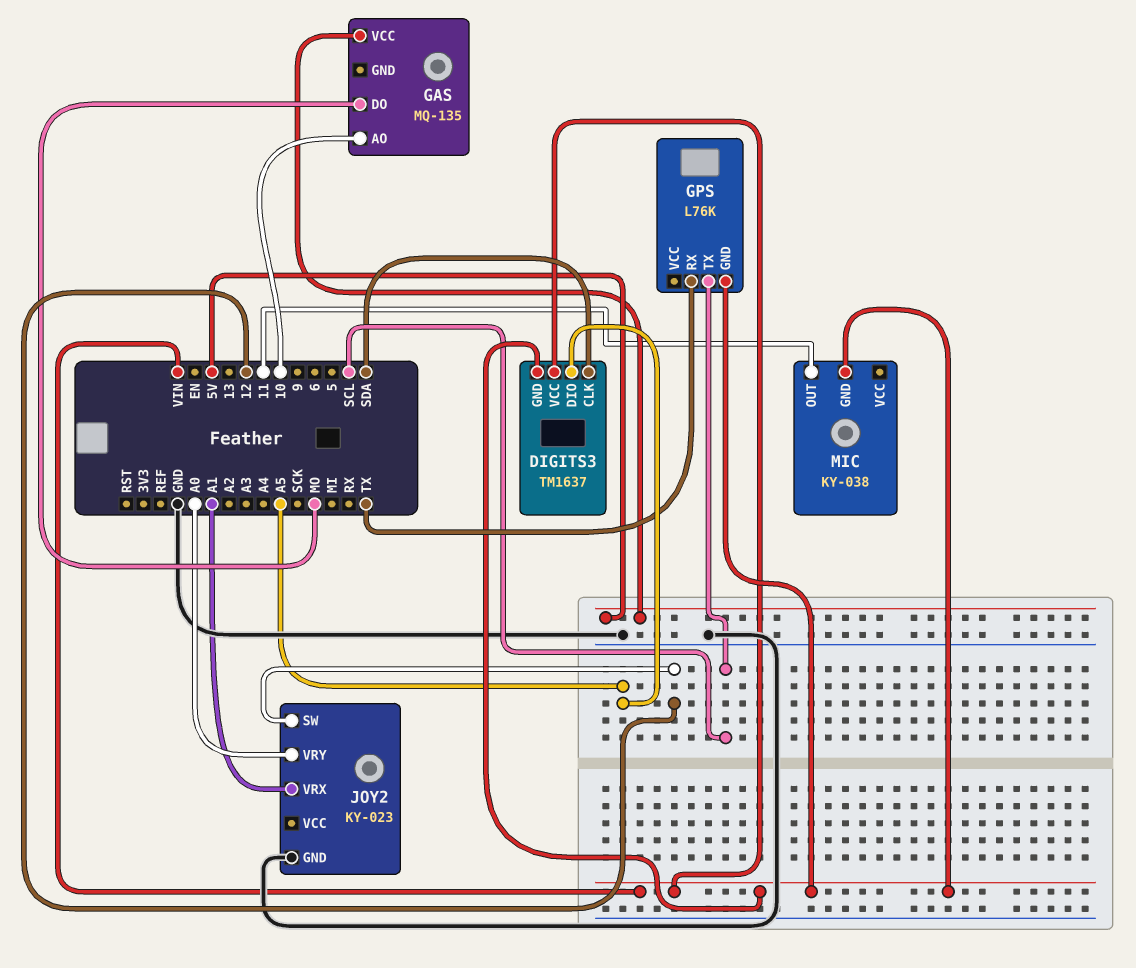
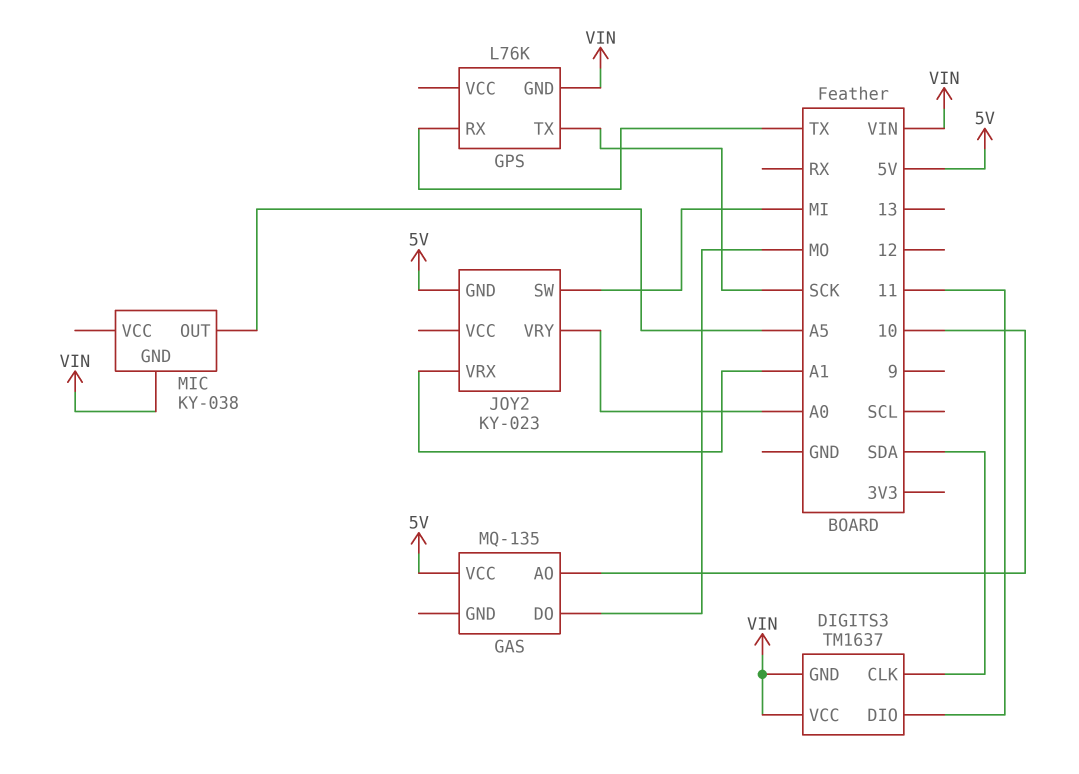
DIGITS3 pin DIO: A5 -> 11
GPS pin TX: SCL -> SCK
JOY2 pin GND: GND -> 5V
JOY2 pin SW: 12 -> MI
MIC pin OUT: 11 -> A5

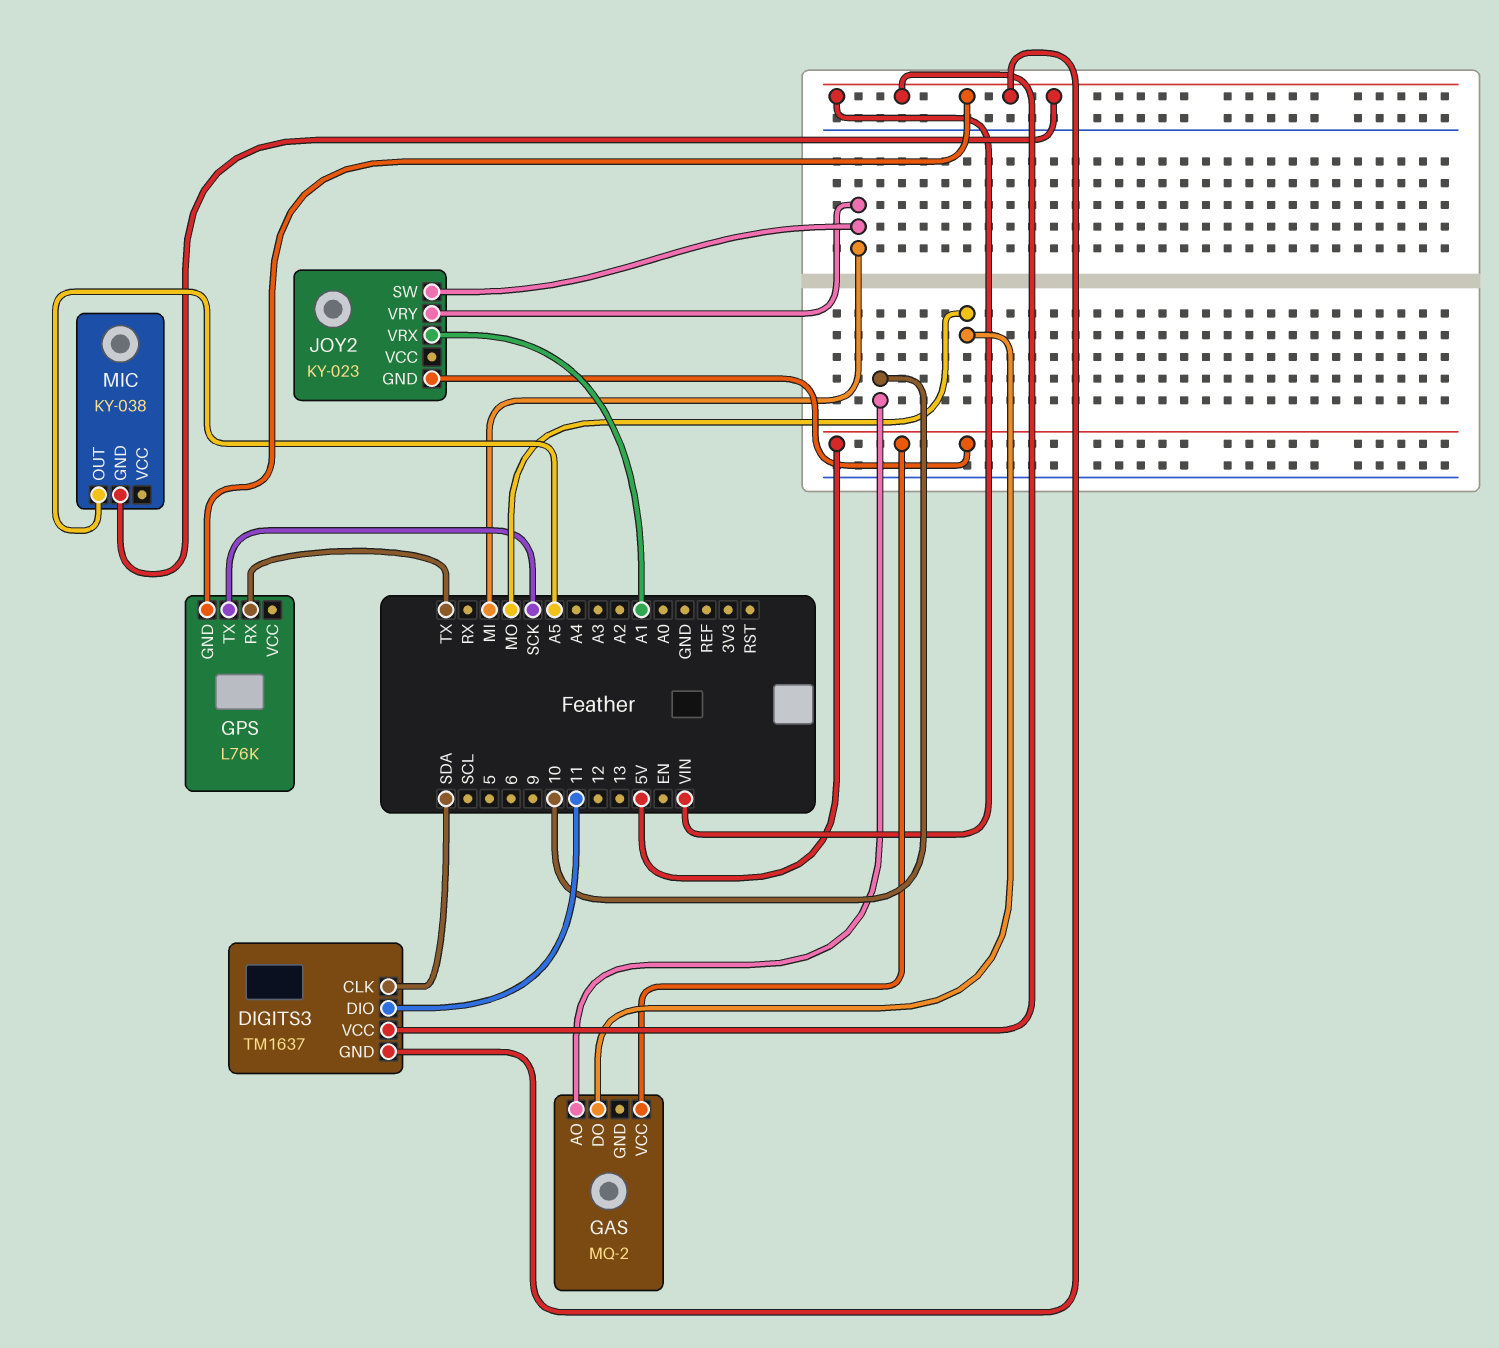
GAS: MQ-135 -> MQ-2
JOY2 pin VRY: A0 -> MI

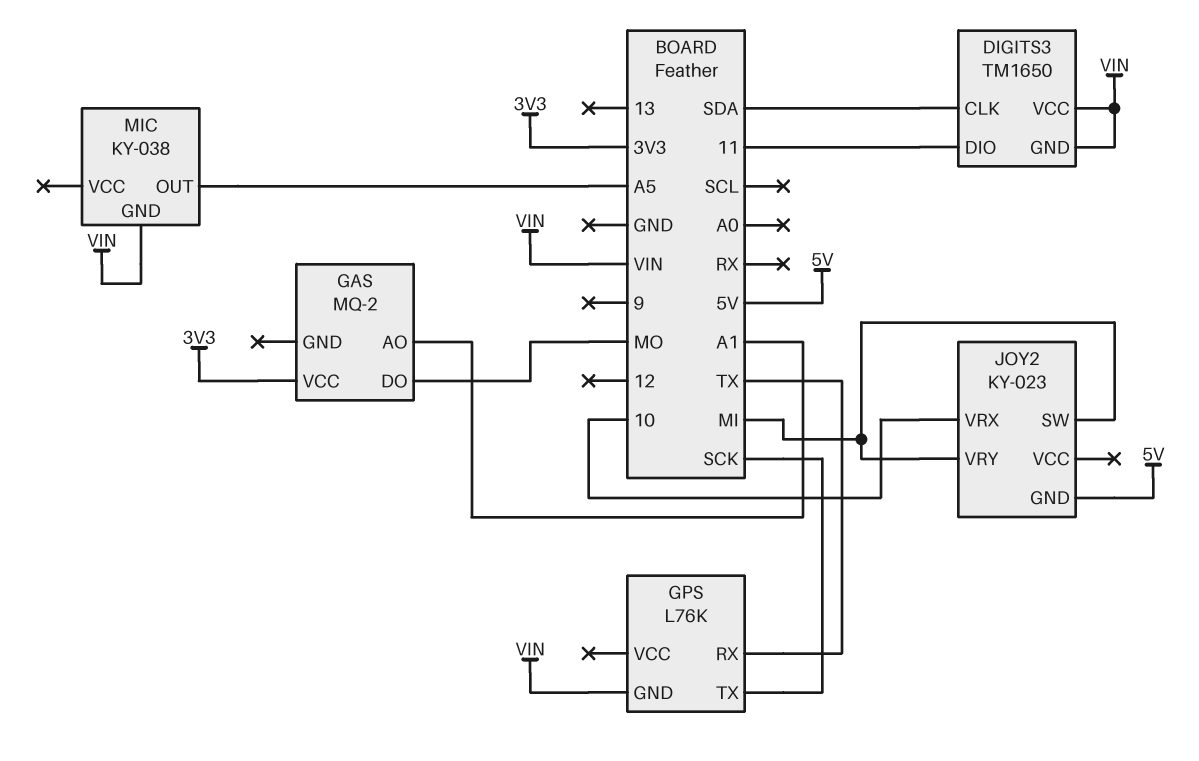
DIGITS3: TM1637 -> TM1650
GAS pin AO: 10 -> A1
GAS pin VCC: 5V -> 3V3
JOY2 pin VRX: A1 -> 10

